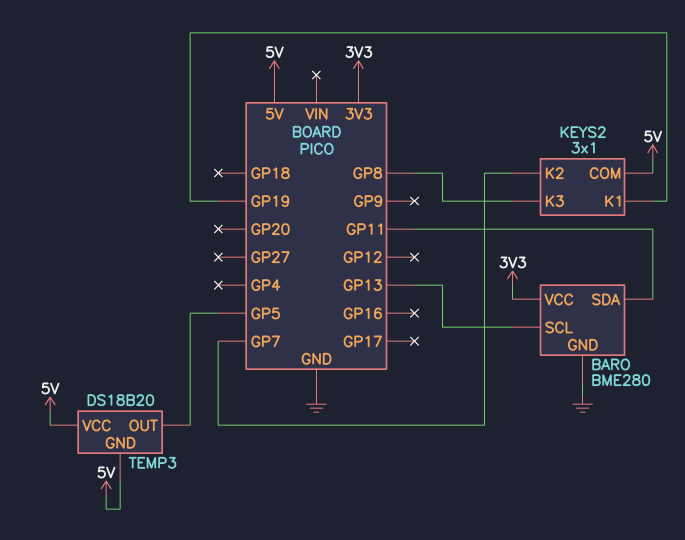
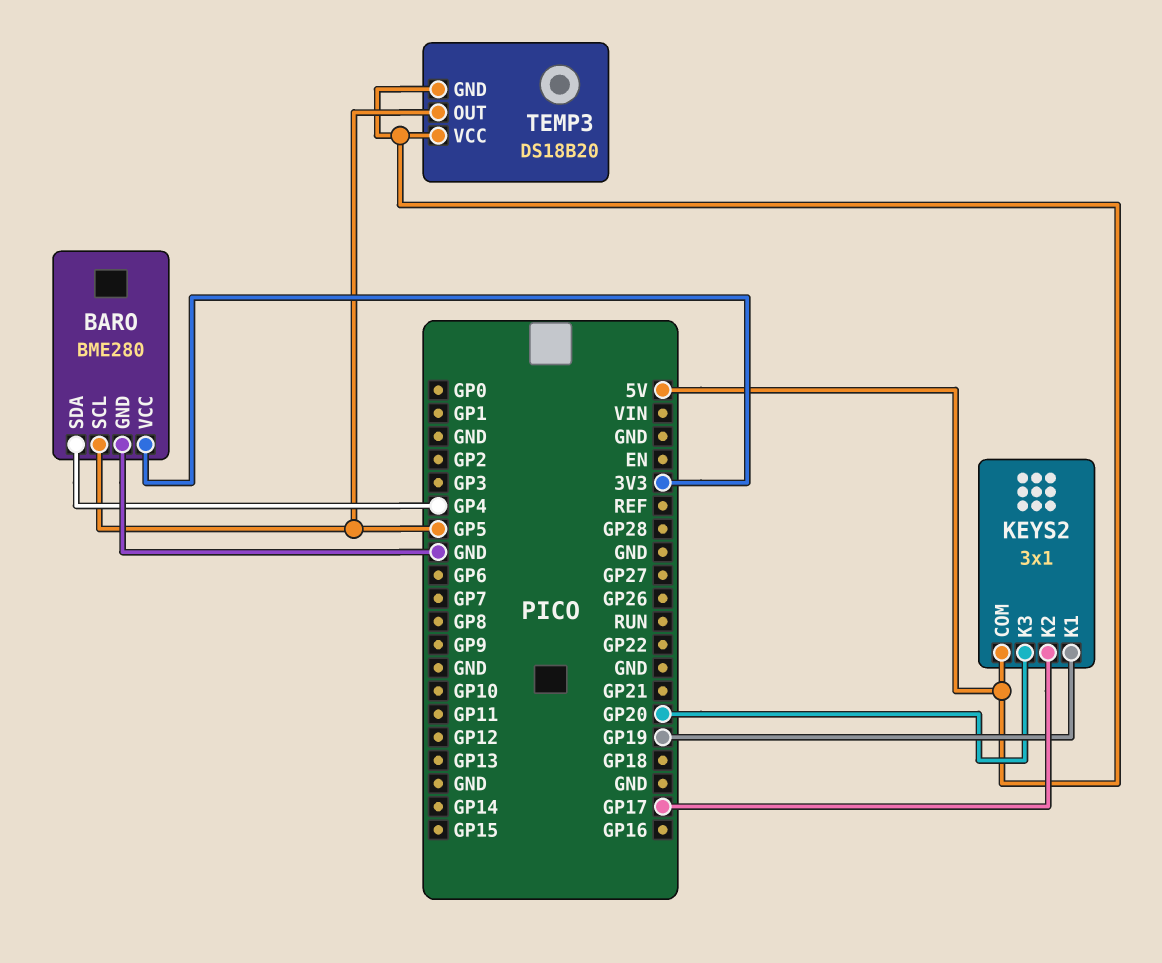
BARO pin SCL: GP13 -> GP5
BARO pin SDA: GP11 -> GP4
KEYS2 pin K2: GP7 -> GP17
KEYS2 pin K3: GP8 -> GP20

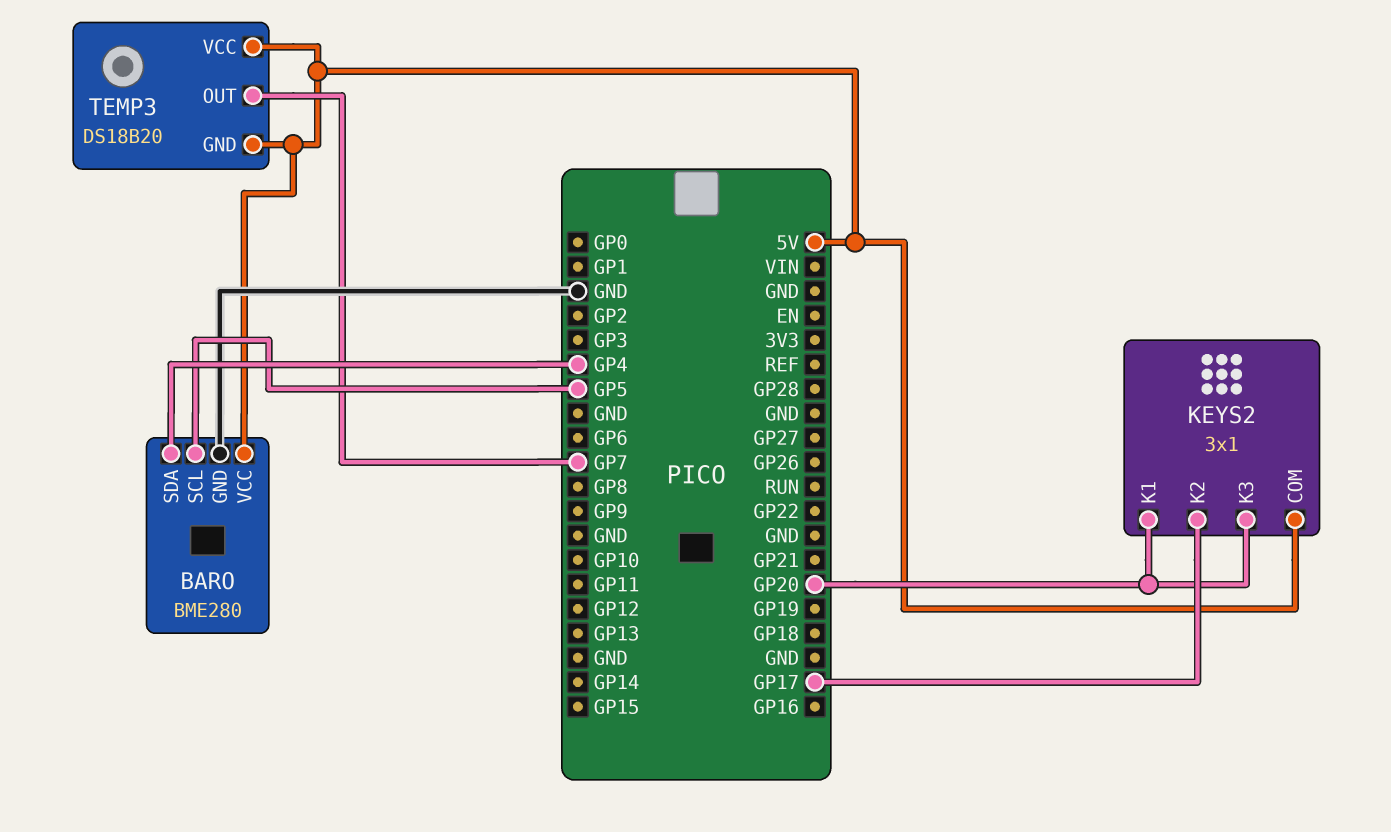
BARO pin VCC: 3V3 -> 5V
KEYS2 pin K1: GP19 -> GP20
TEMP3 pin OUT: GP5 -> GP7

